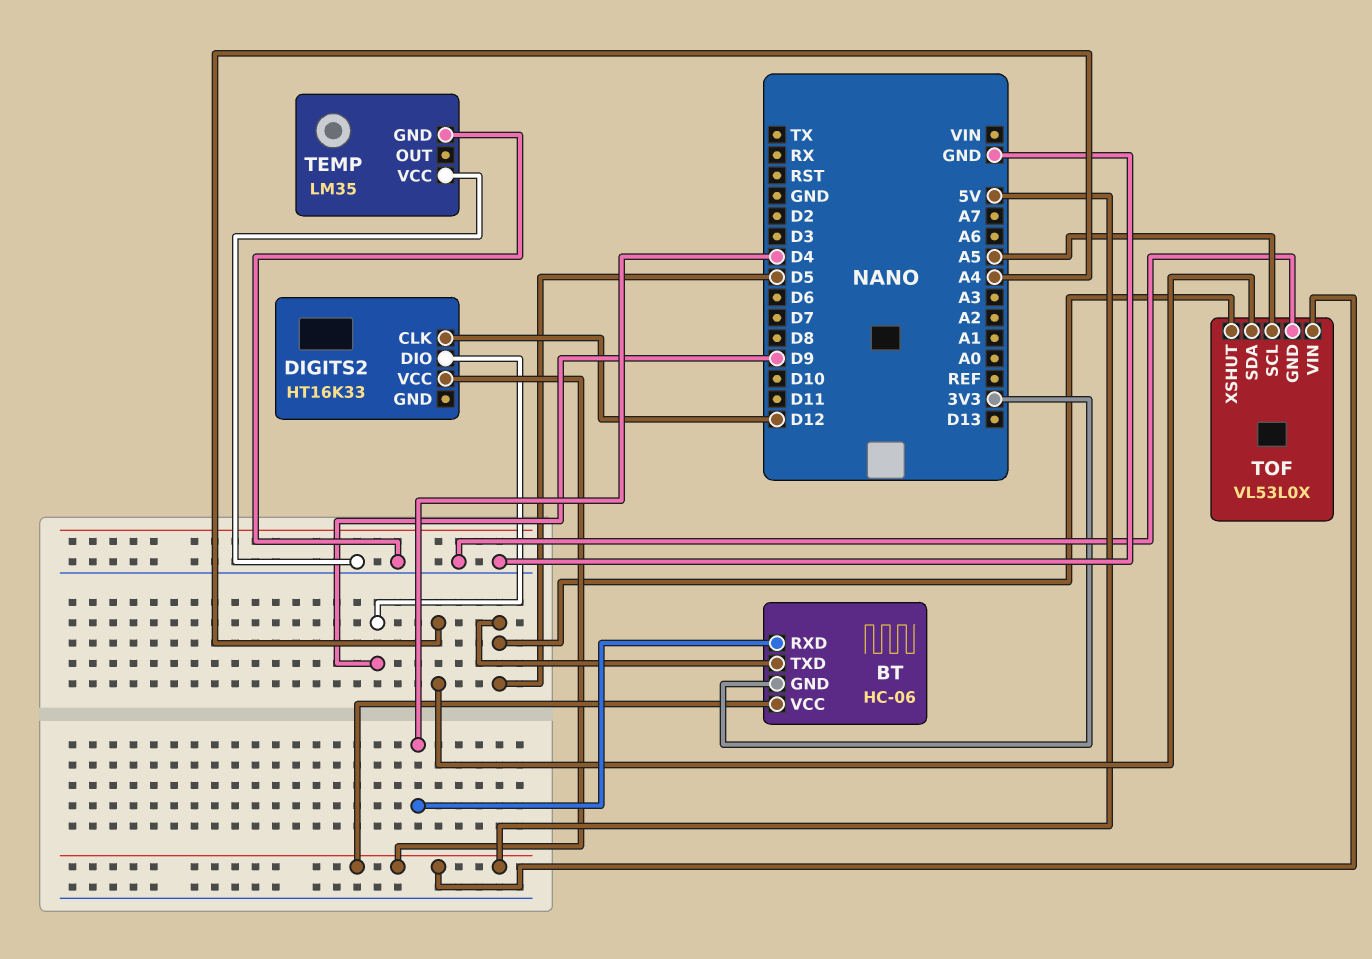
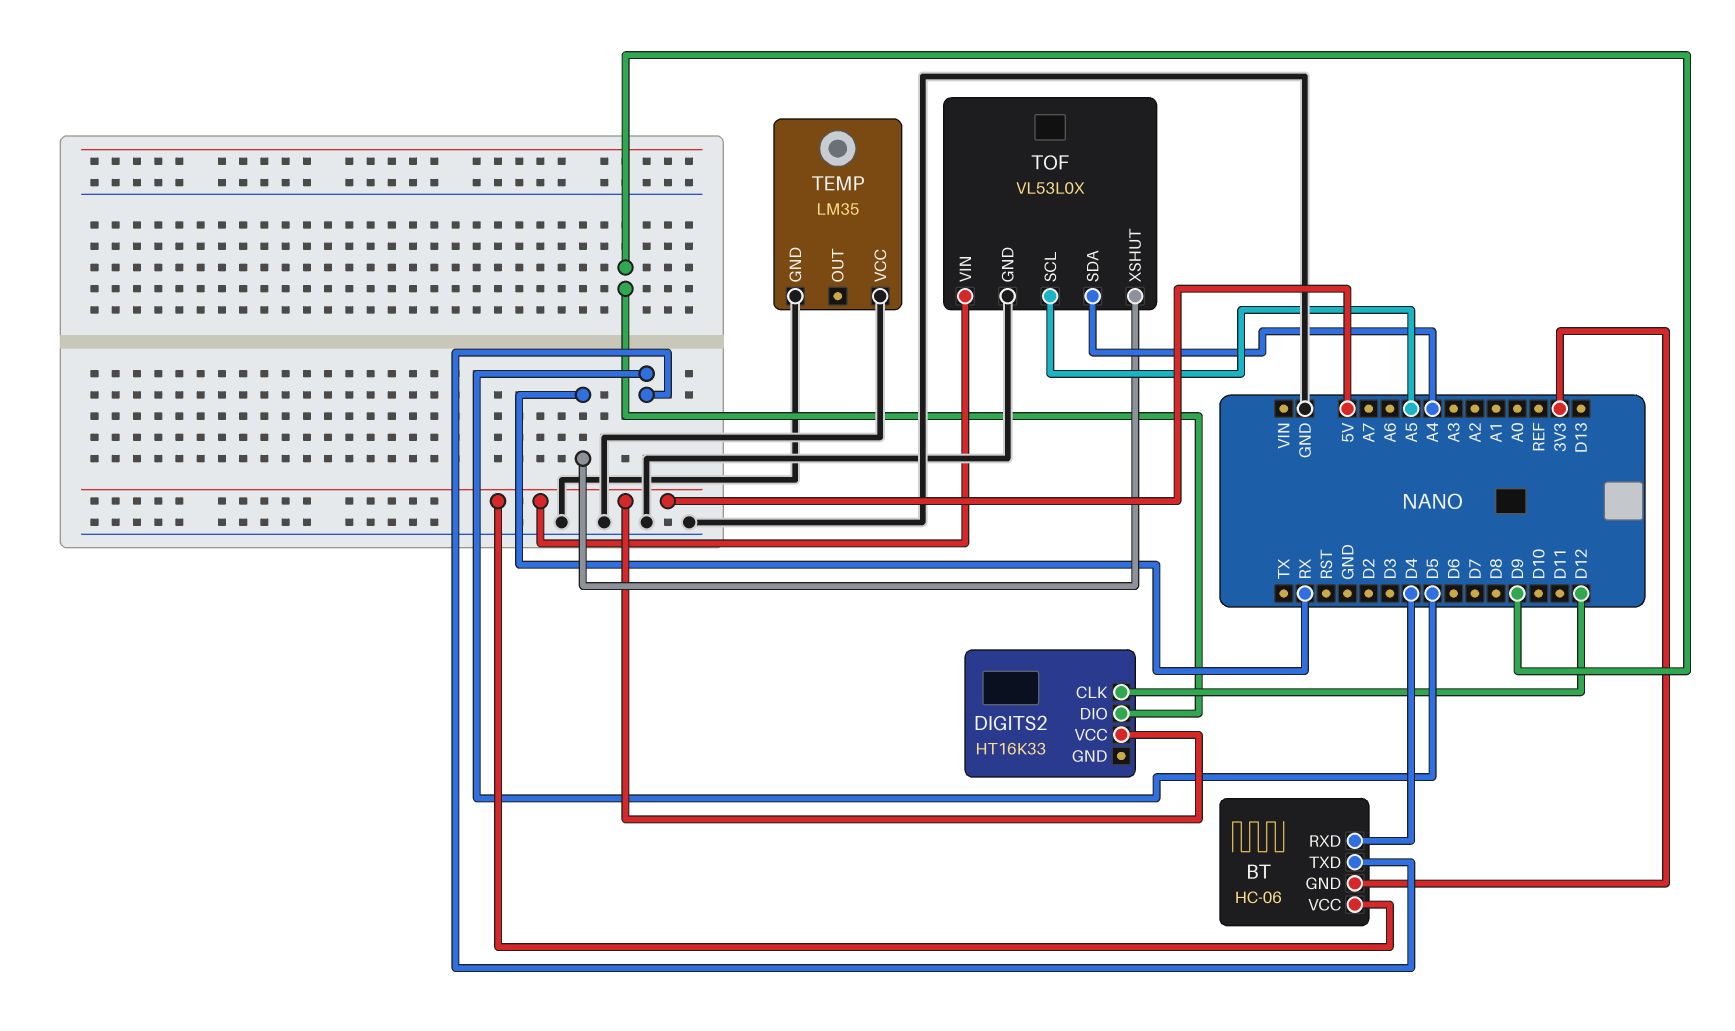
TOF pin XSHUT: D5 -> RX

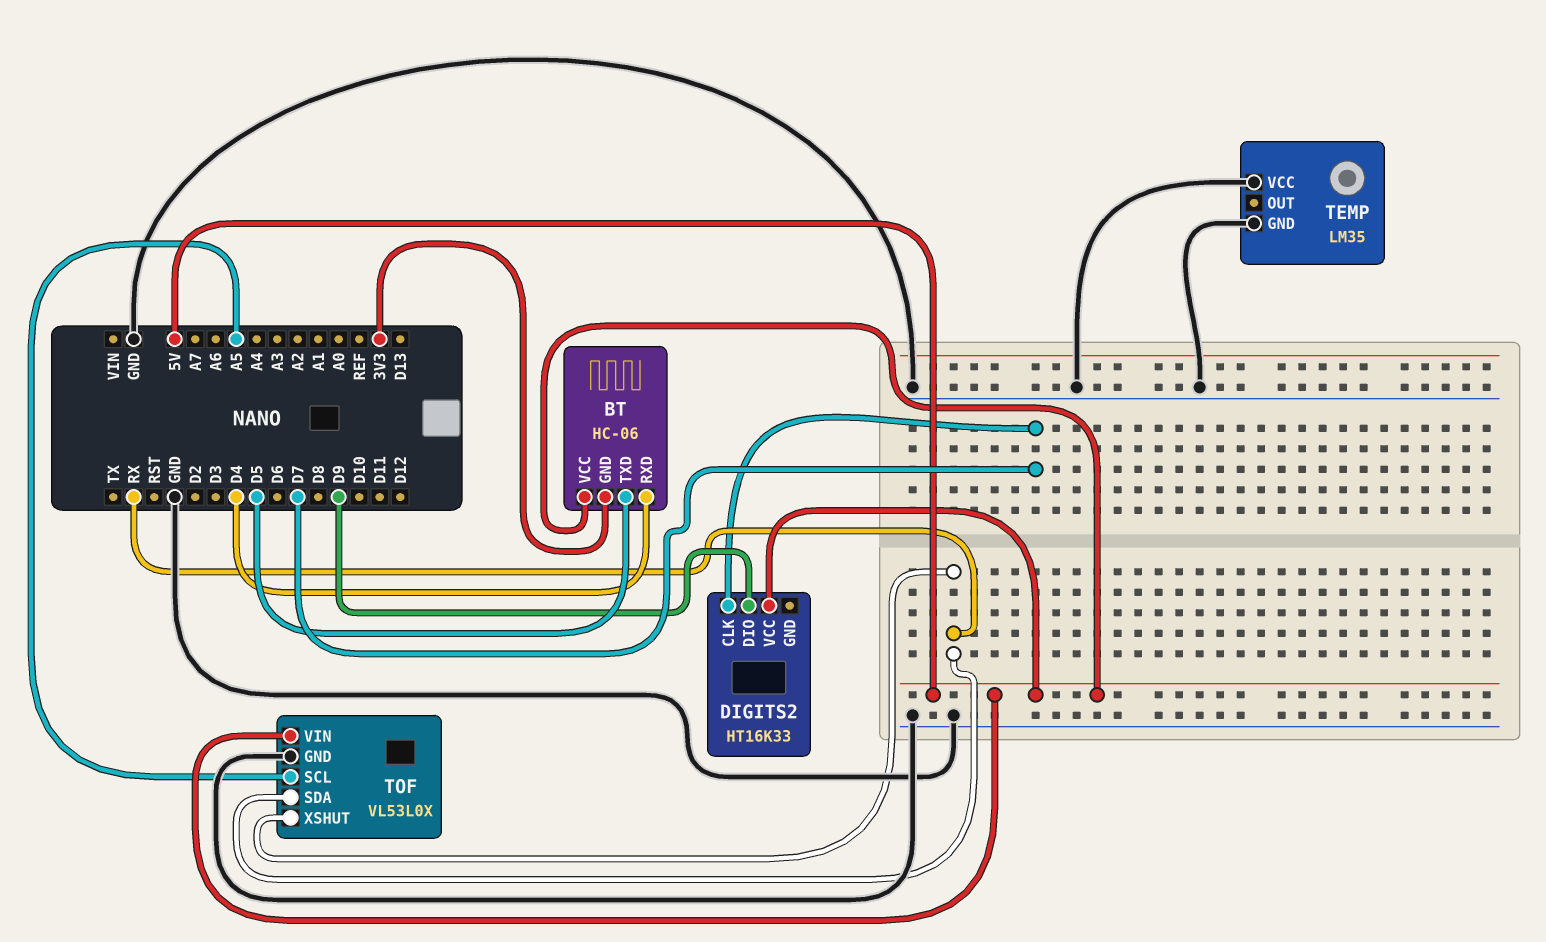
DIGITS2 pin CLK: D12 -> D7
TOF pin SDA: A4 -> RX

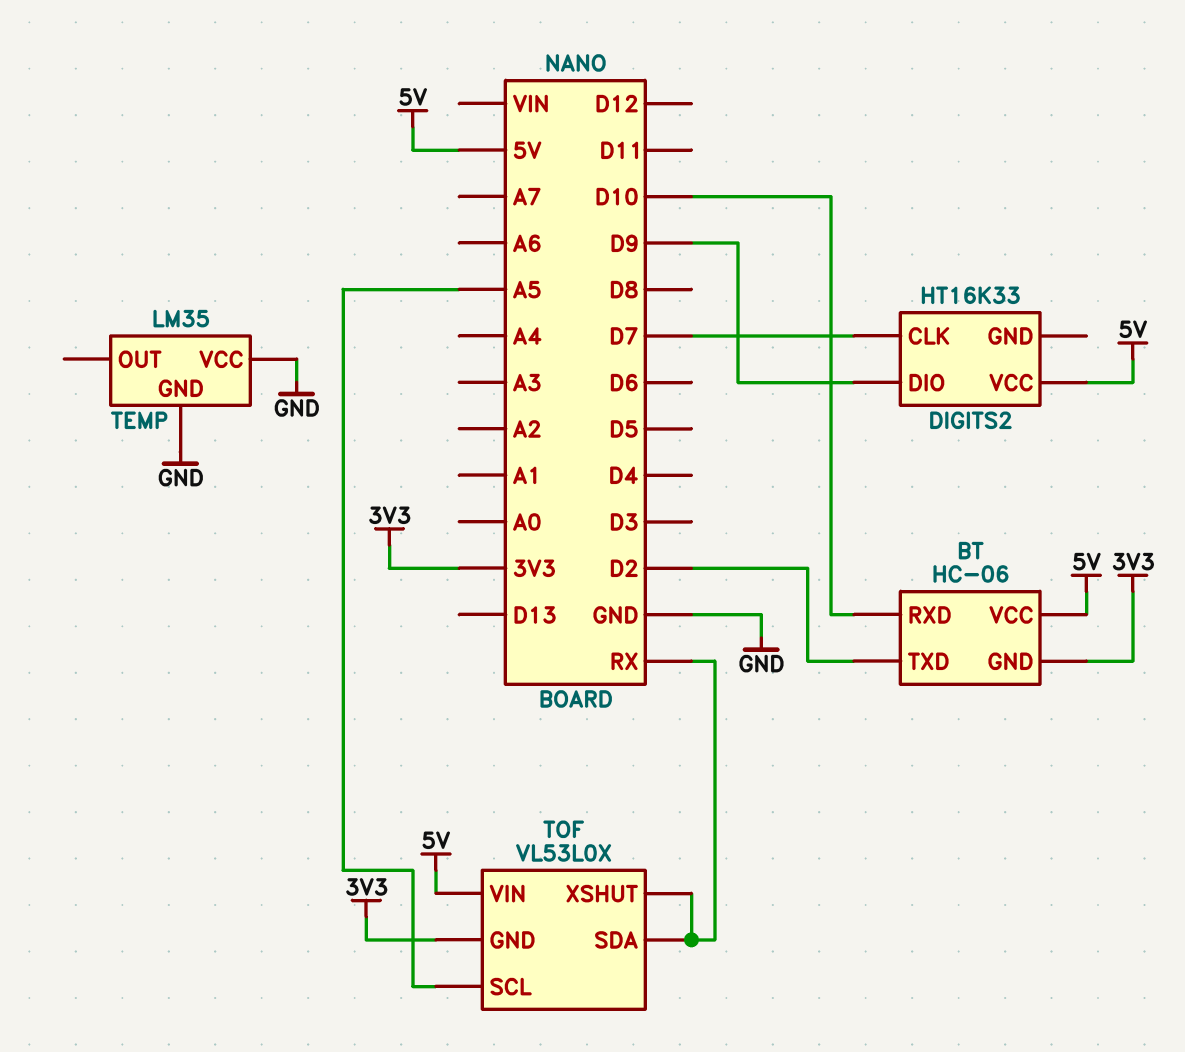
BT pin RXD: D4 -> D10
BT pin TXD: D5 -> D2
TOF pin GND: GND -> 3V3

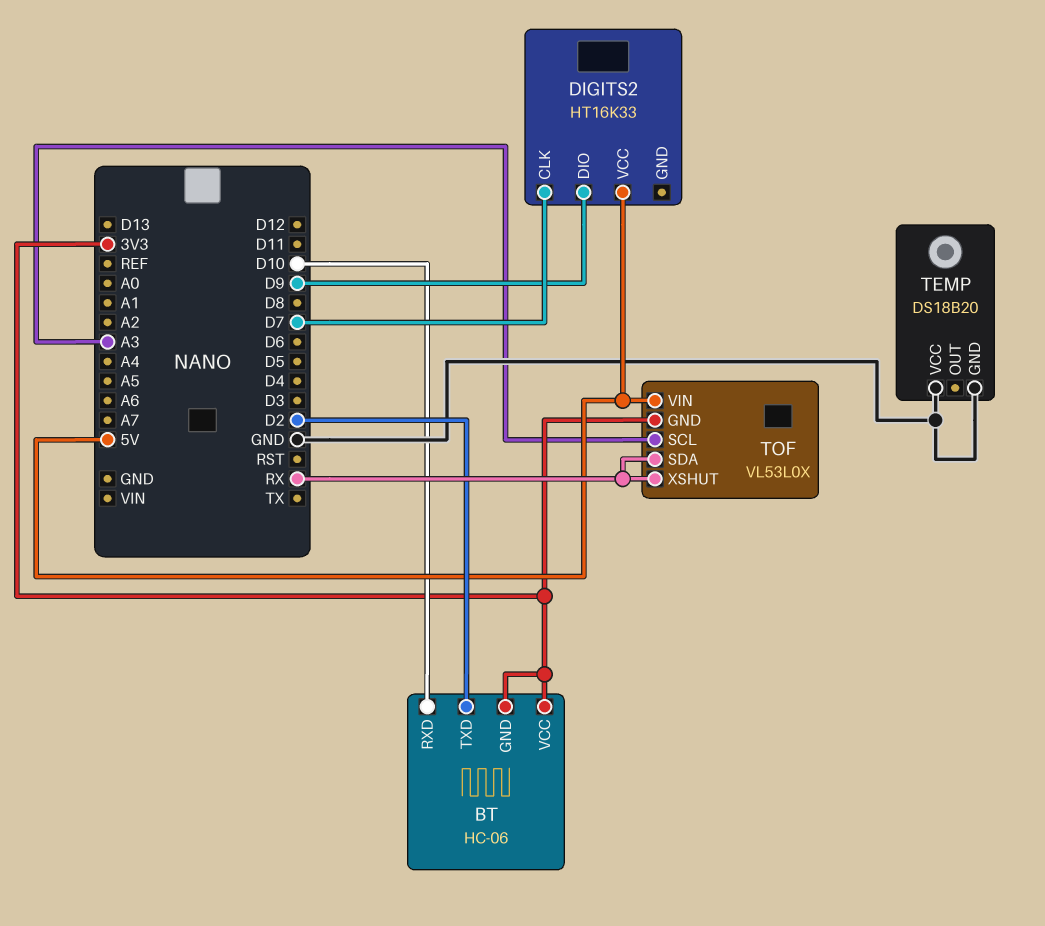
BT pin VCC: 5V -> 3V3
TEMP: LM35 -> DS18B20
TOF pin SCL: A5 -> A3

